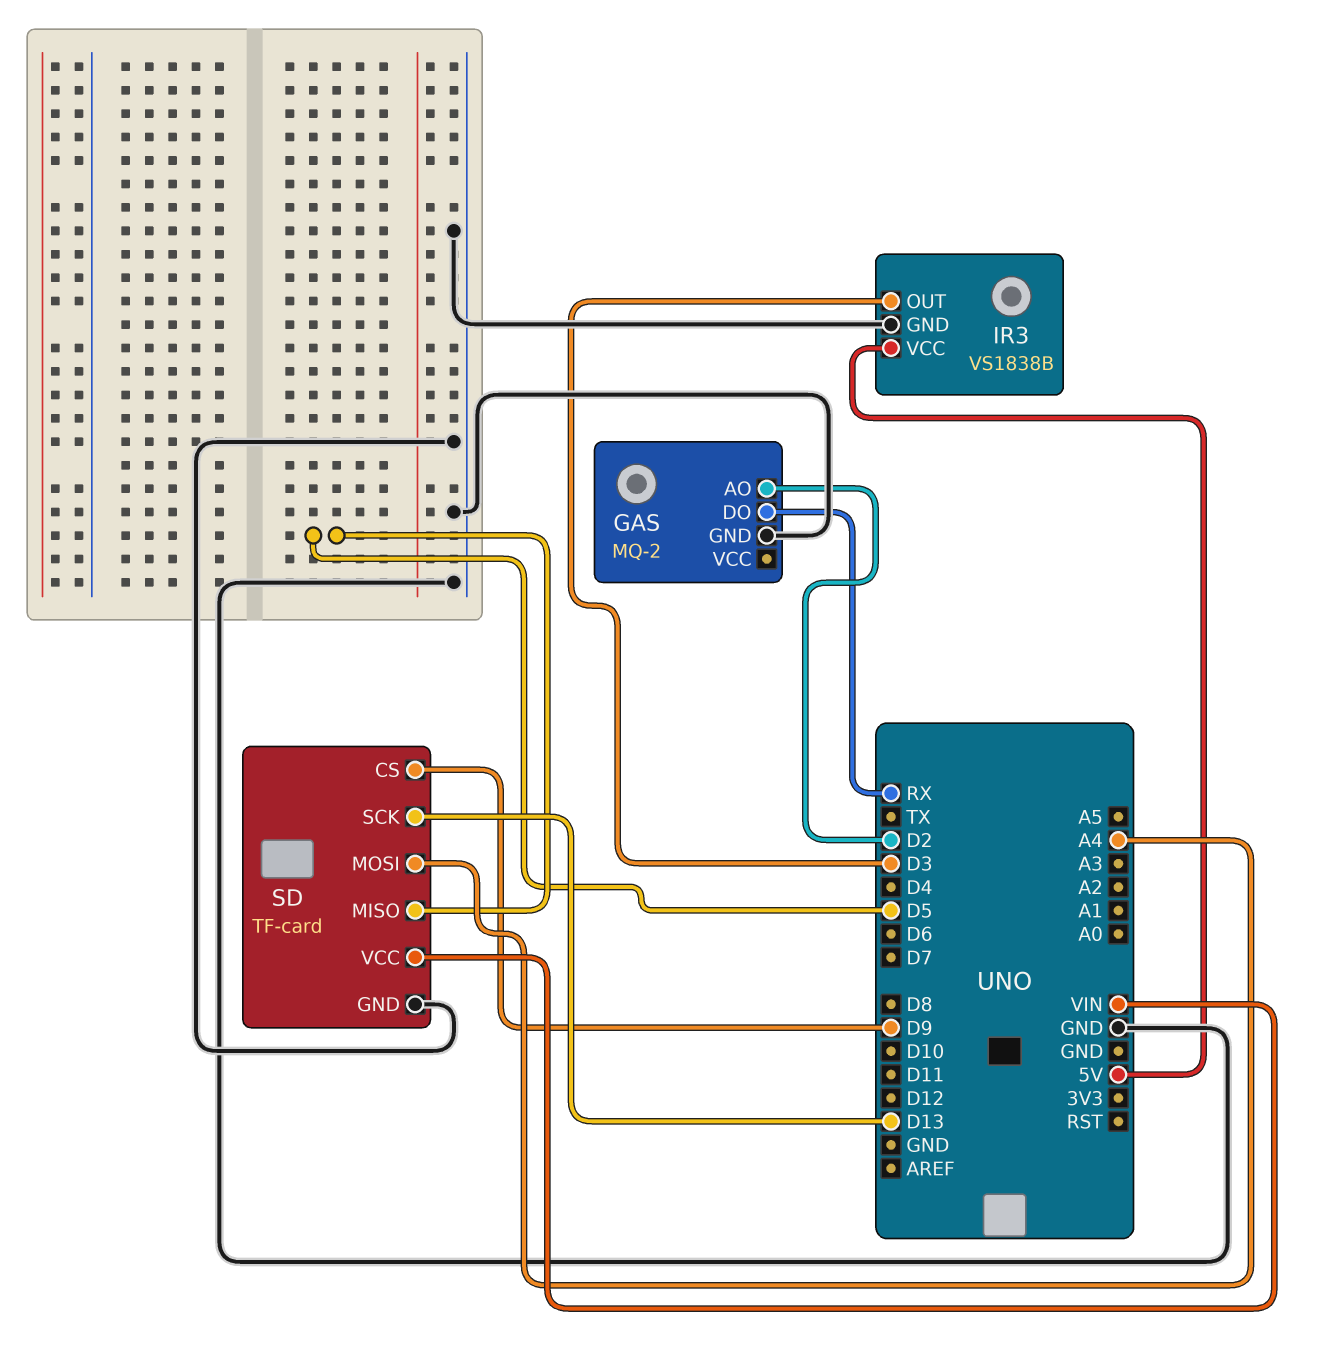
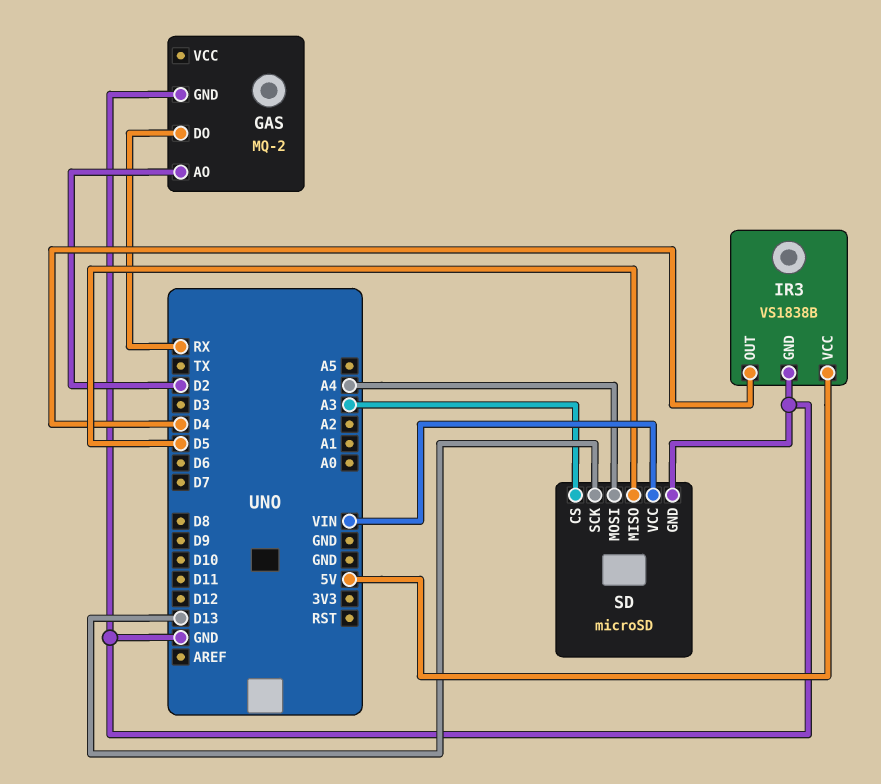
IR3 pin OUT: D3 -> D4
SD: TF-card -> microSD
SD pin CS: D9 -> A3

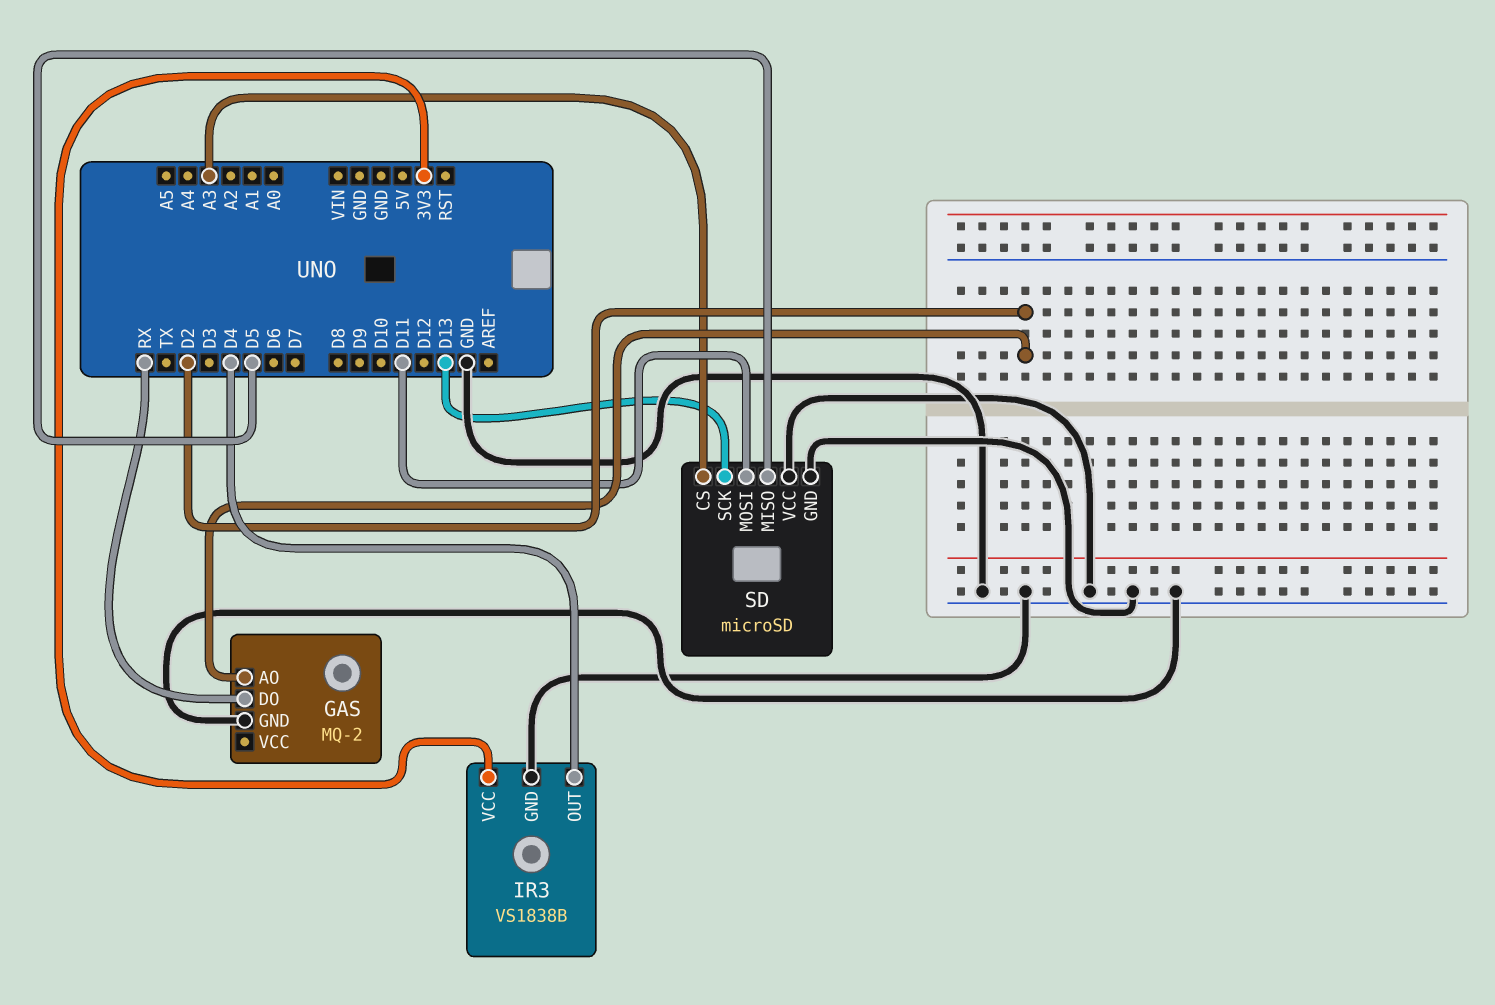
IR3 pin VCC: 5V -> 3V3
SD pin MOSI: A4 -> D11
SD pin VCC: VIN -> GND

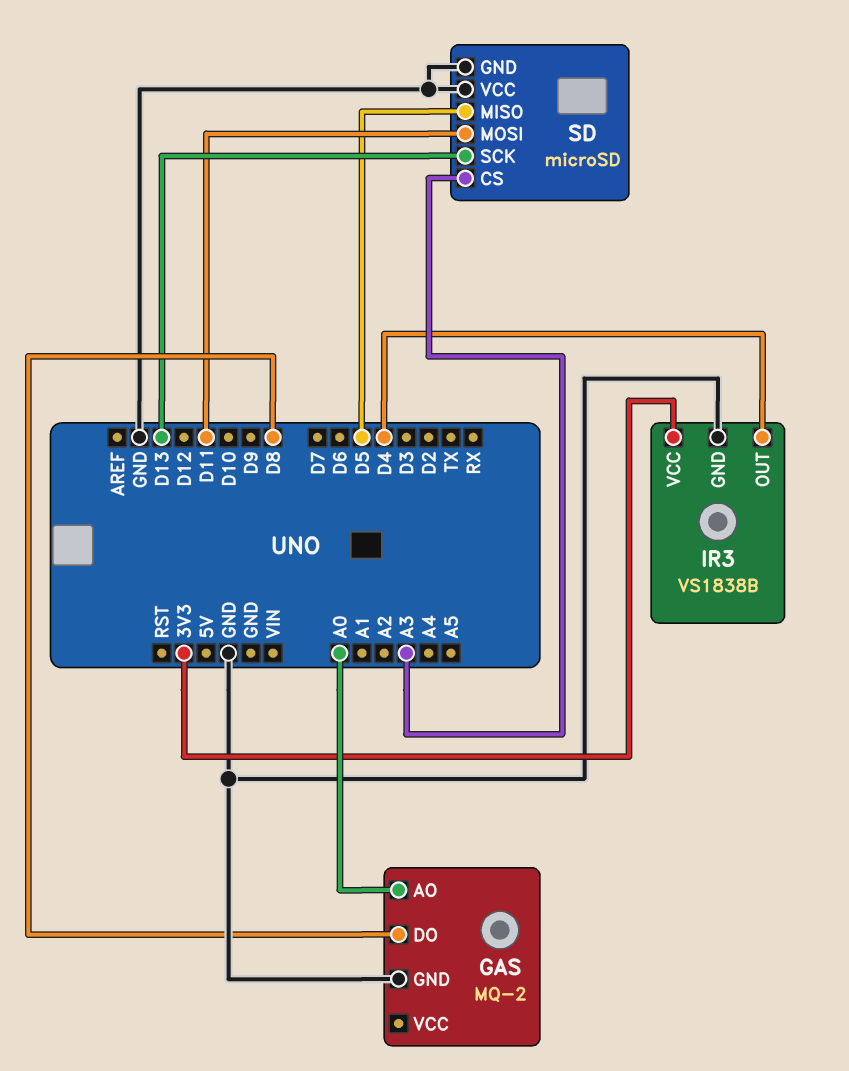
GAS pin AO: D2 -> A0
GAS pin DO: RX -> D8

